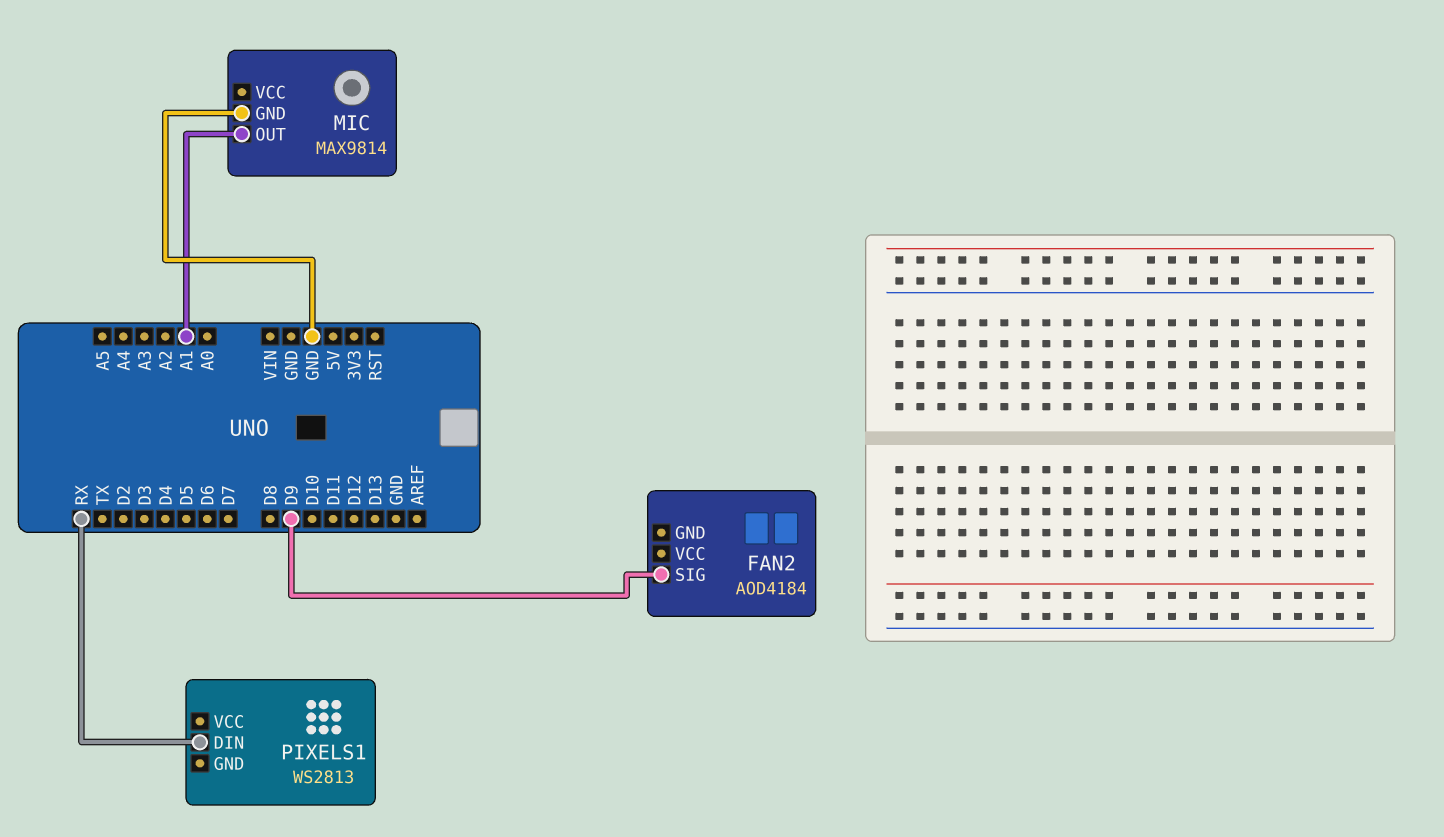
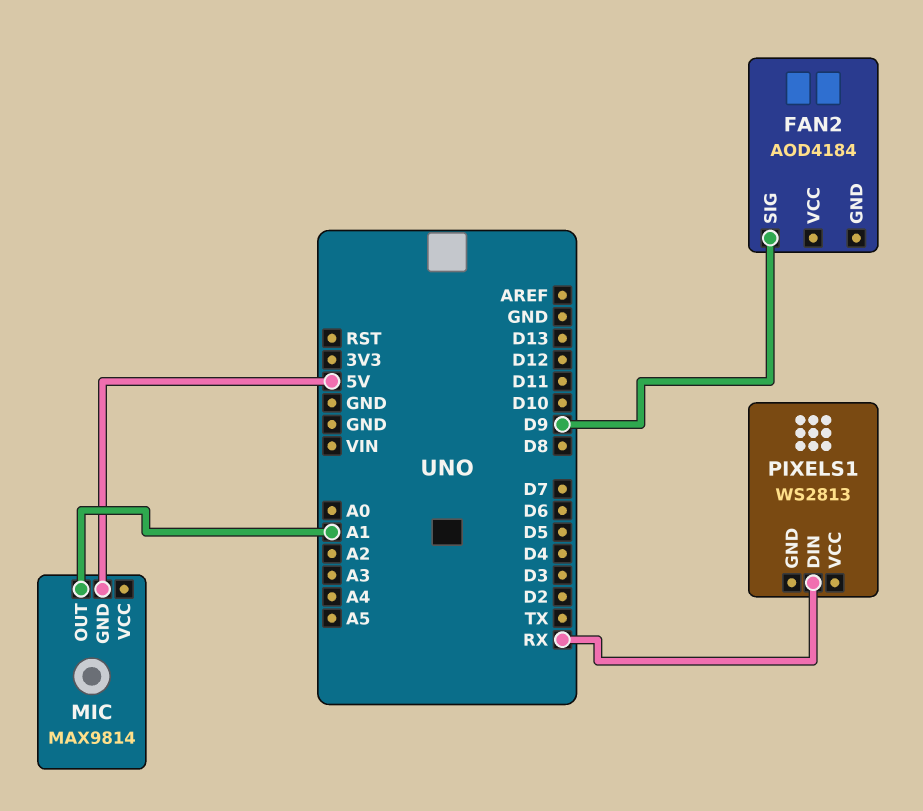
MIC pin GND: GND -> 5V

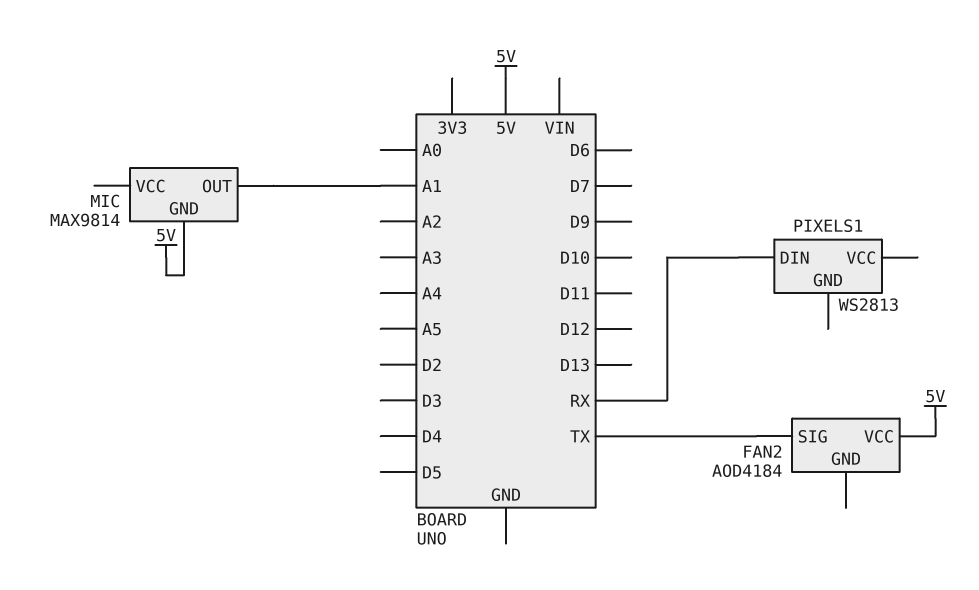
FAN2 pin SIG: D9 -> TX
FAN2 pin VCC: none -> 5V

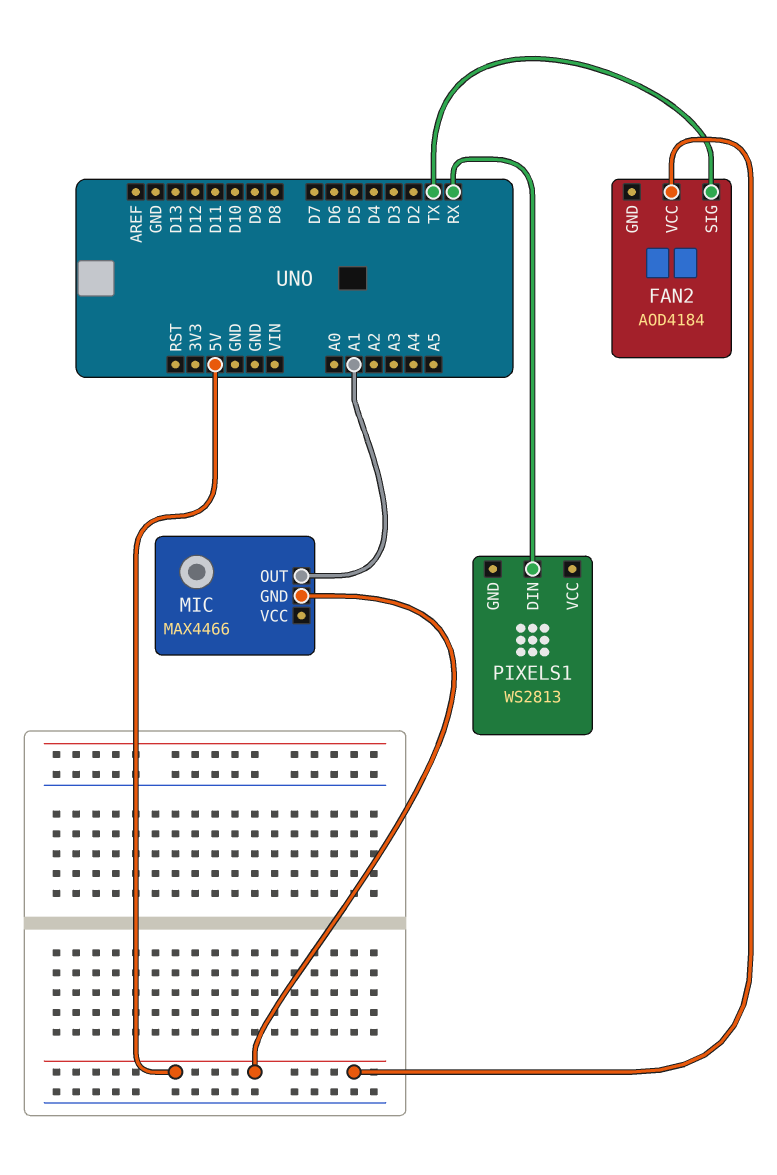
MIC: MAX9814 -> MAX4466

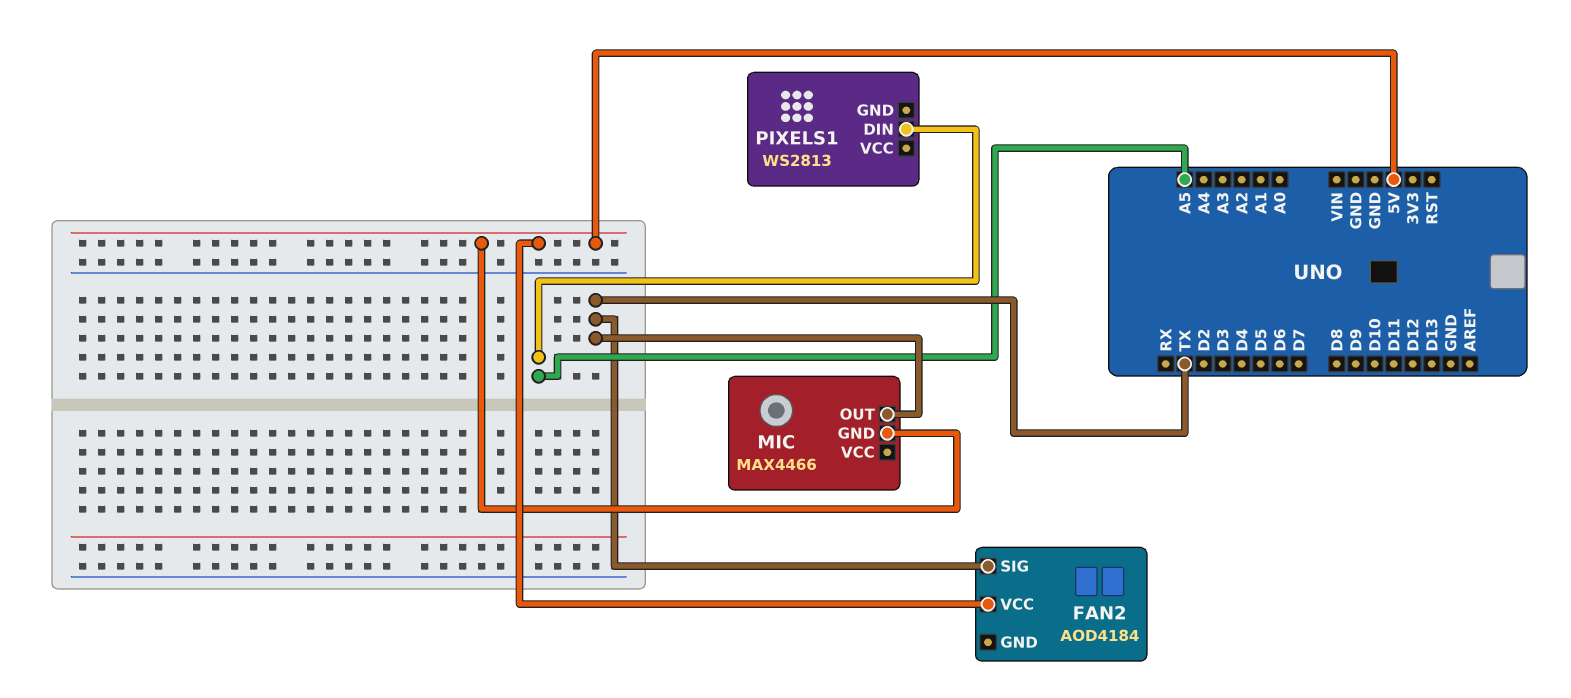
MIC pin OUT: A1 -> TX
PIXELS1 pin DIN: RX -> A5

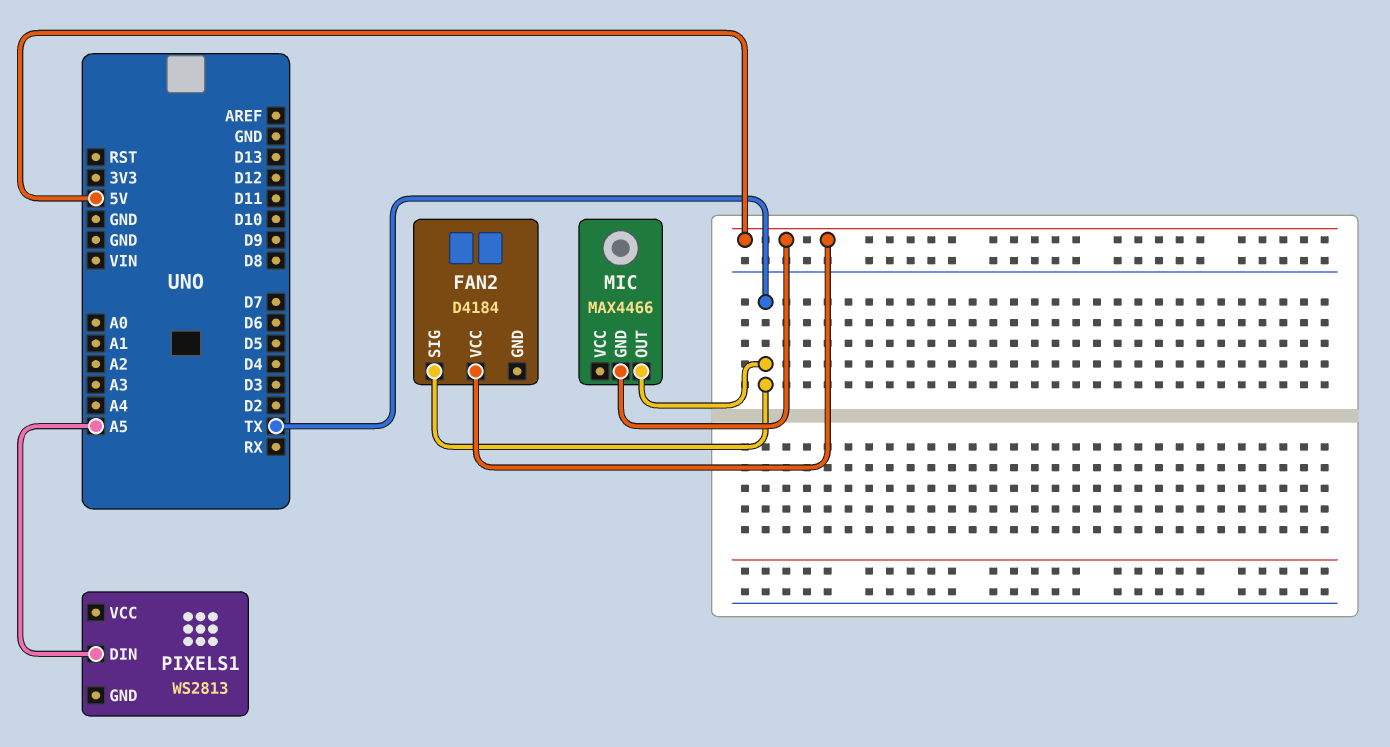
FAN2: AOD4184 -> D4184

